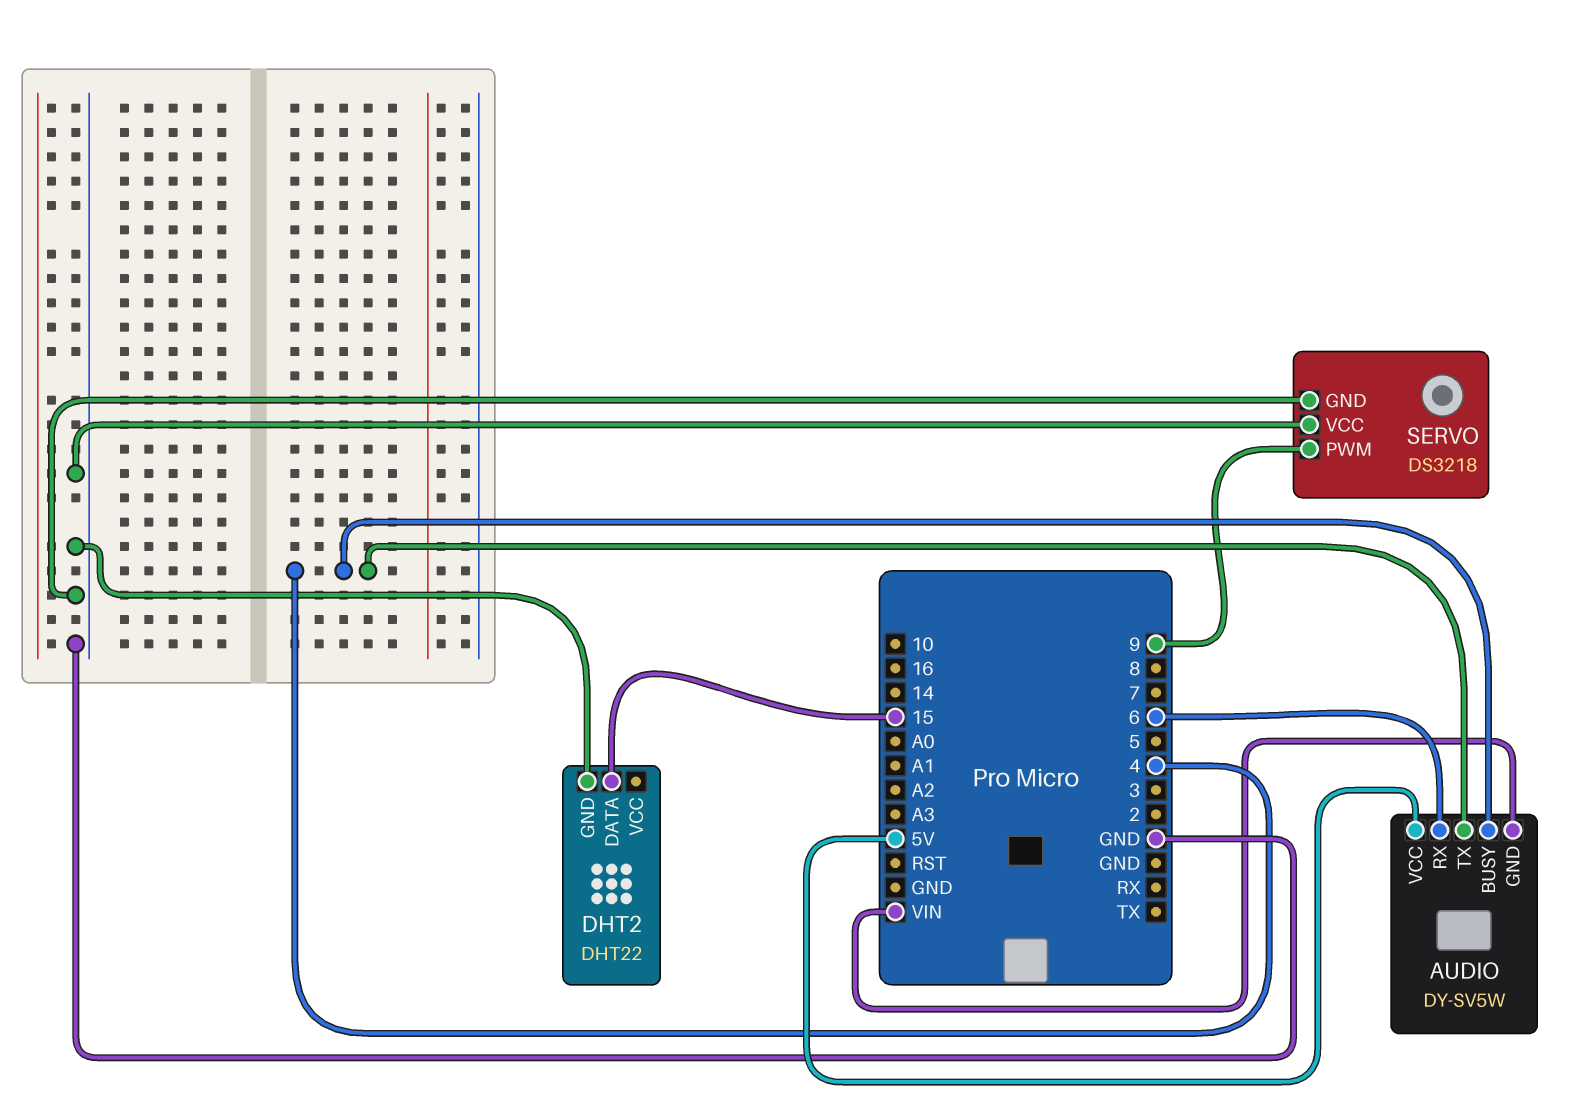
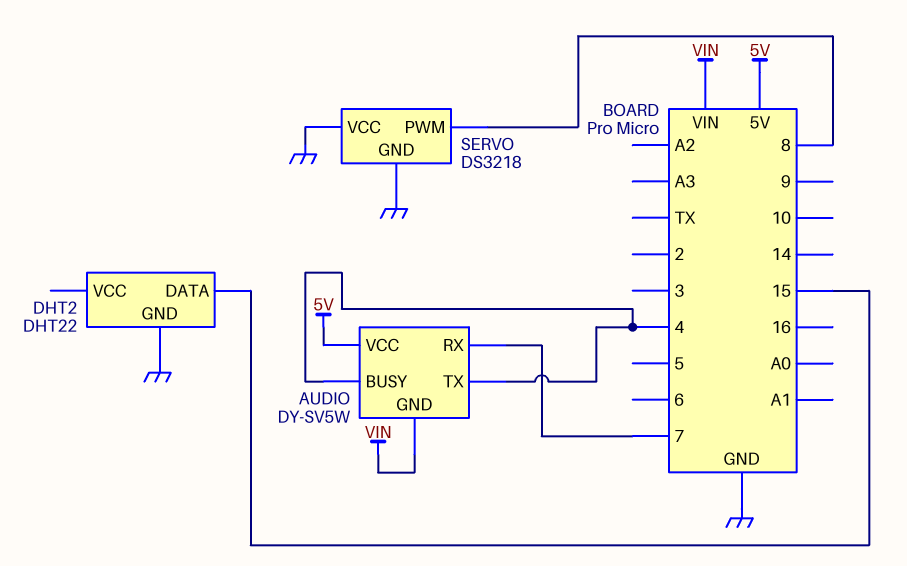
AUDIO pin RX: 6 -> 7
SERVO pin PWM: 9 -> 8

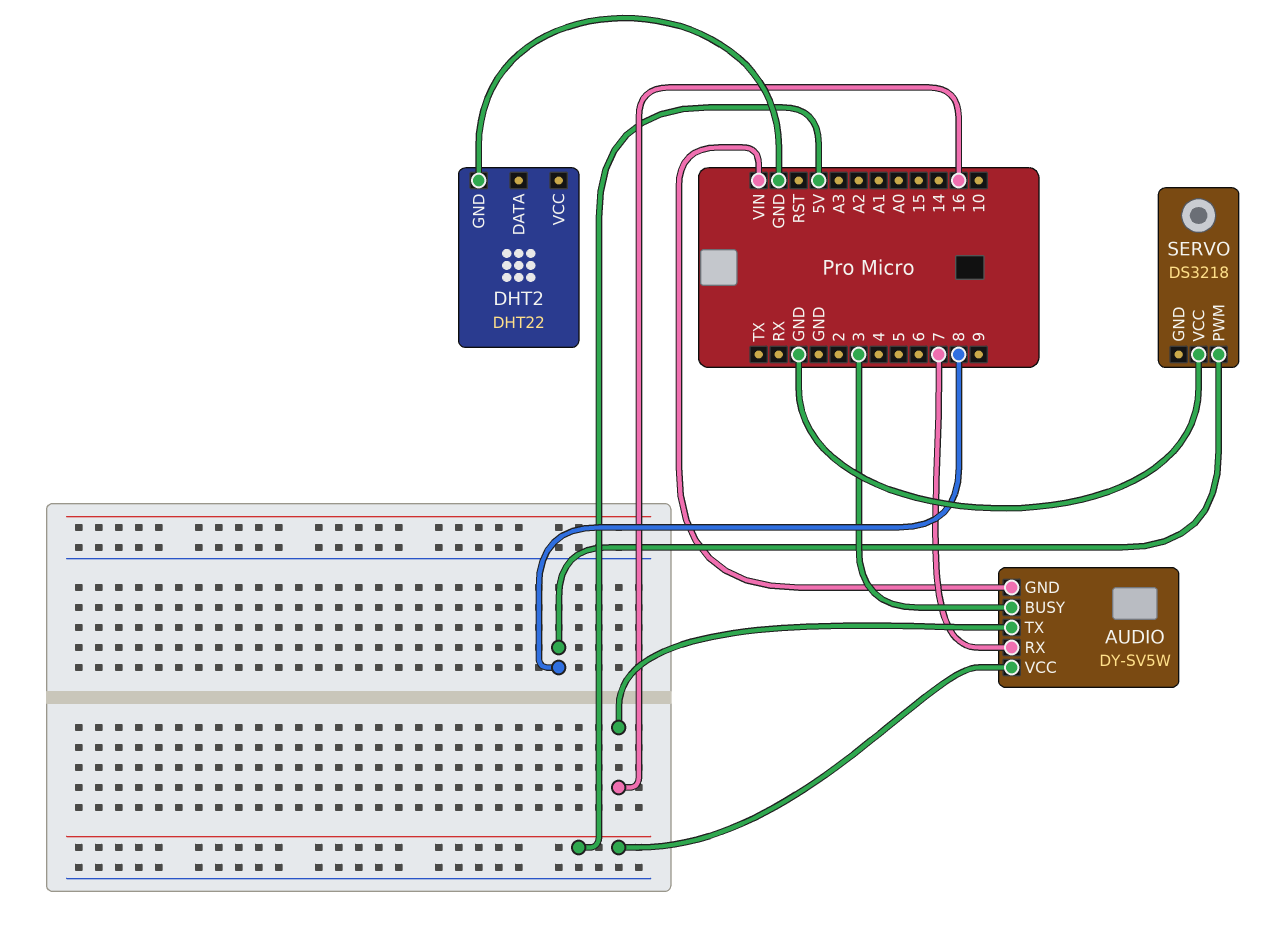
AUDIO pin BUSY: 4 -> 3
AUDIO pin TX: 4 -> 16
DHT2 pin DATA: 15 -> none
SERVO pin GND: GND -> none

